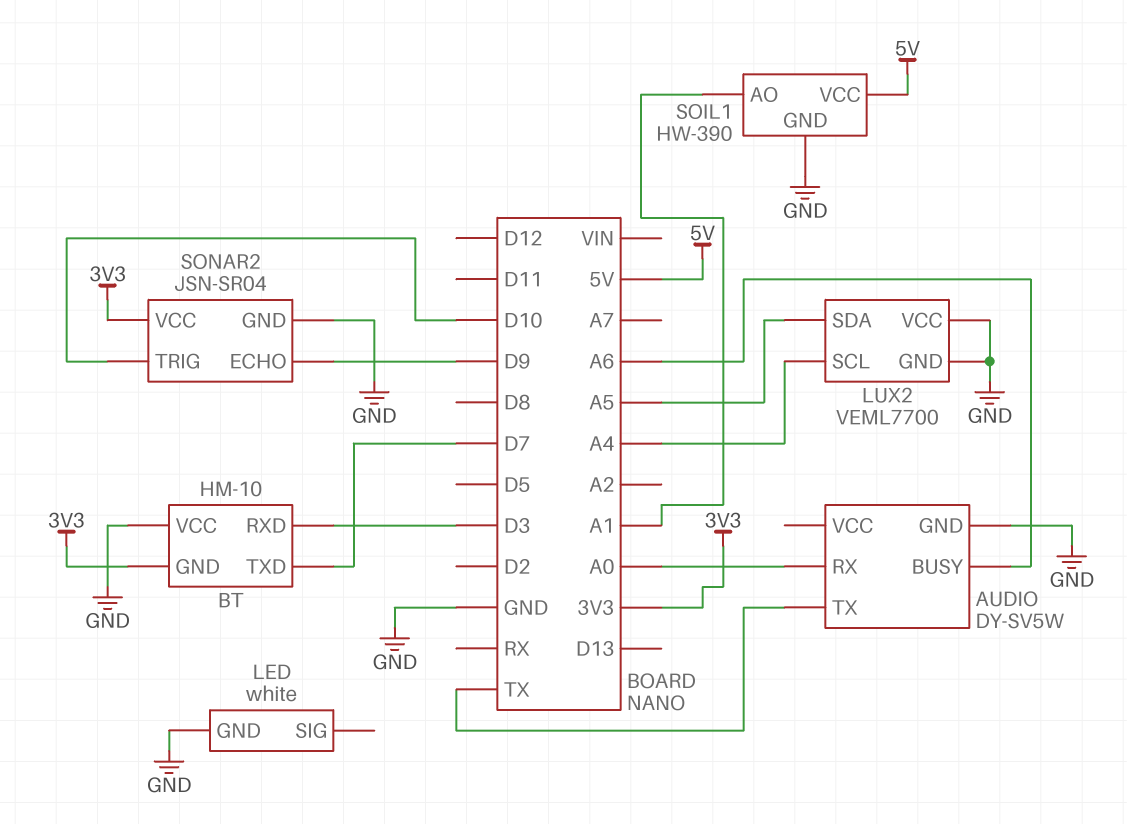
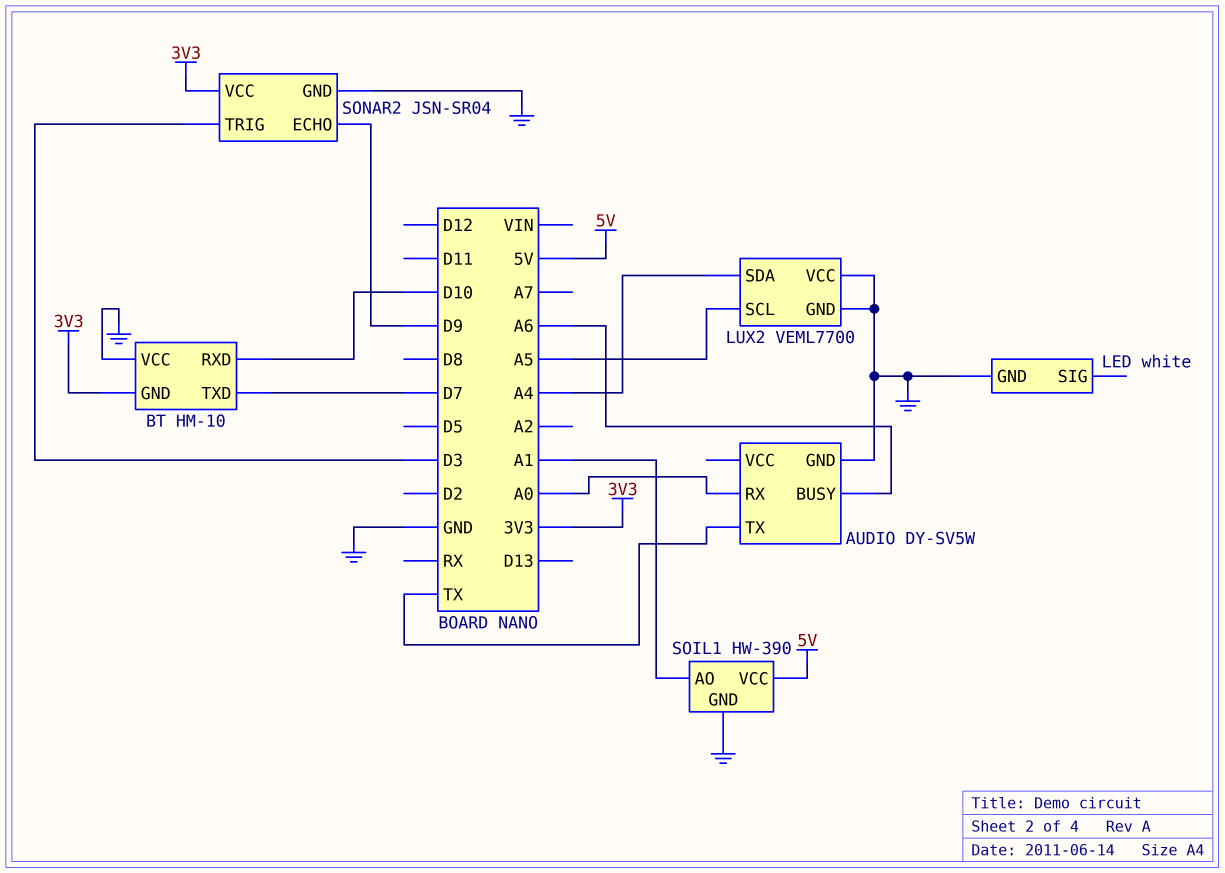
BT pin RXD: D3 -> D10
LUX2 pin SCL: A4 -> A5
LUX2 pin SDA: A5 -> A4
SONAR2 pin TRIG: D10 -> D3

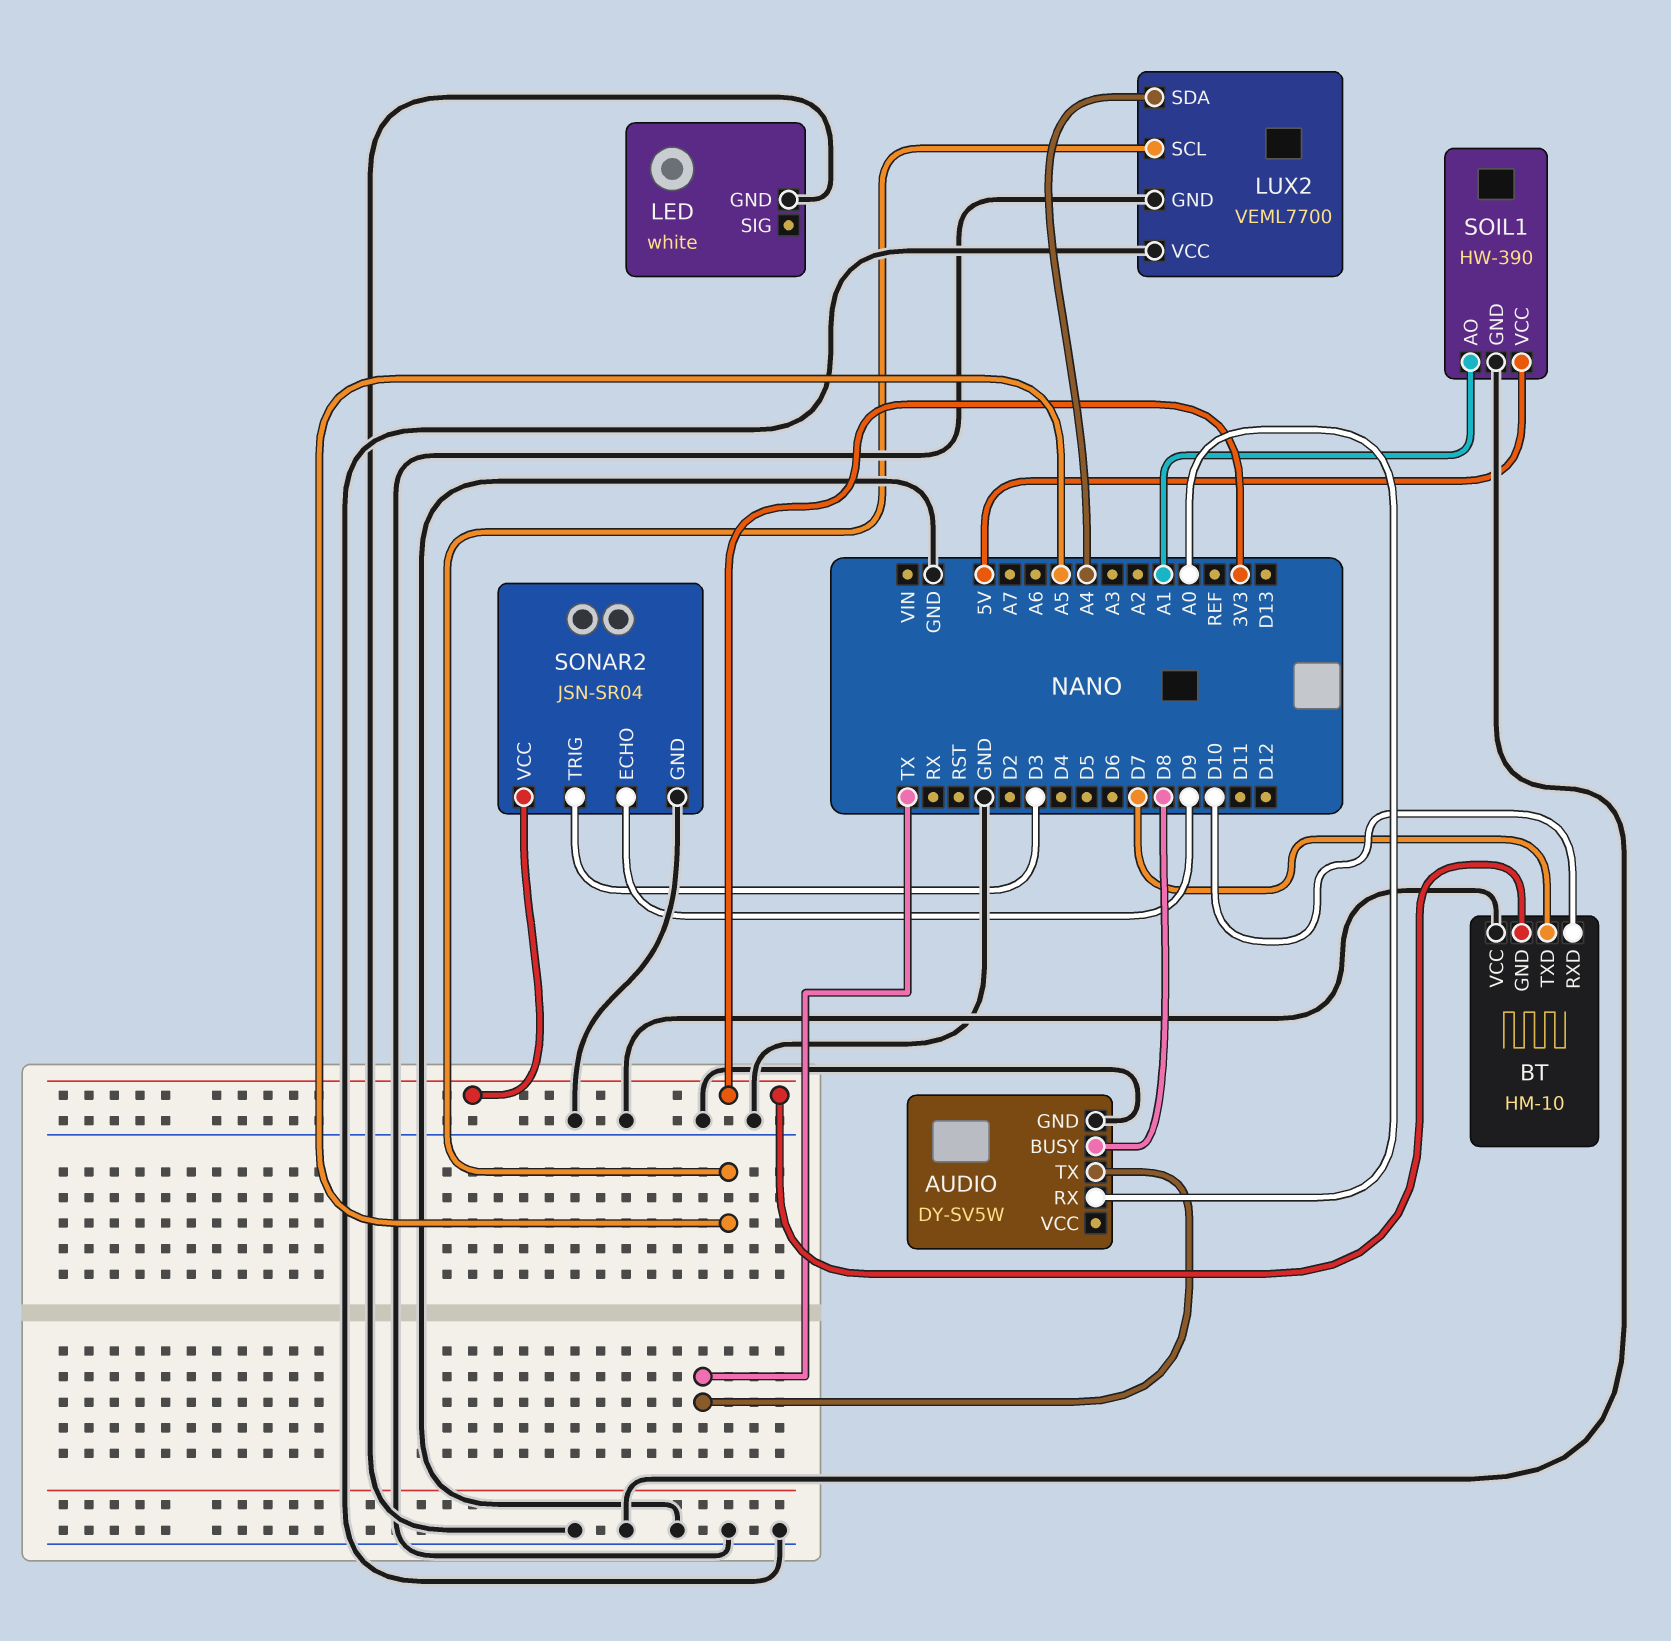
AUDIO pin BUSY: A6 -> D8

